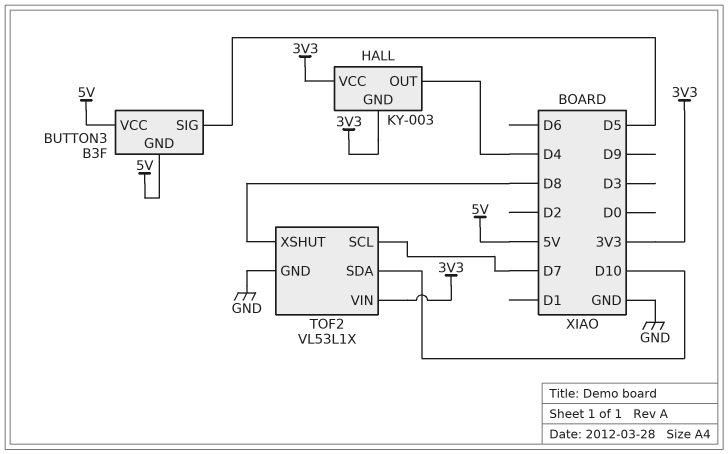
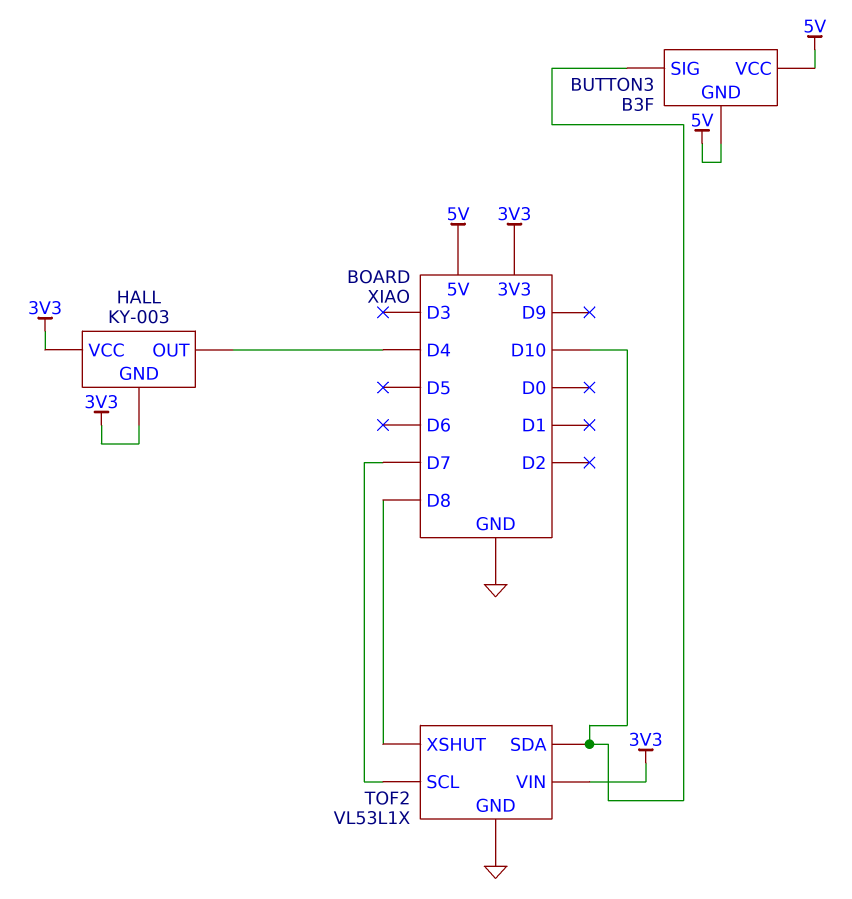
BUTTON3 pin SIG: D5 -> D10

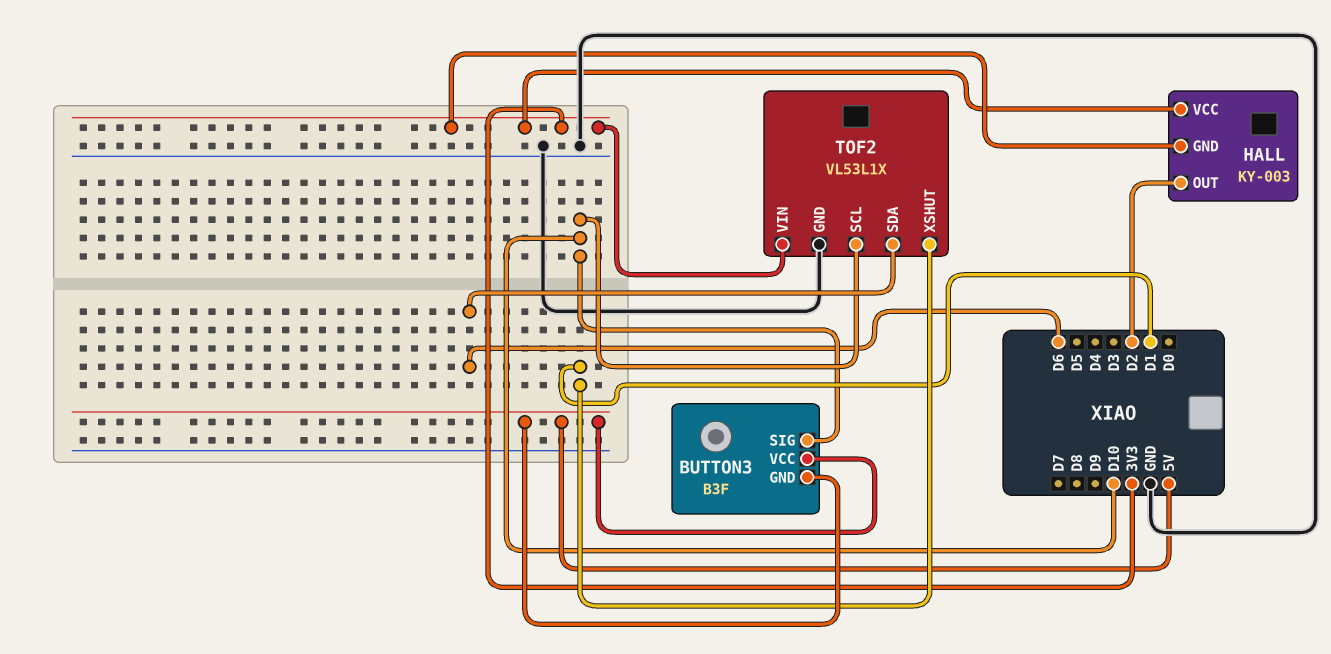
HALL pin OUT: D4 -> D2
TOF2 pin SCL: D7 -> D10
TOF2 pin SDA: D10 -> D6
TOF2 pin XSHUT: D8 -> D1

